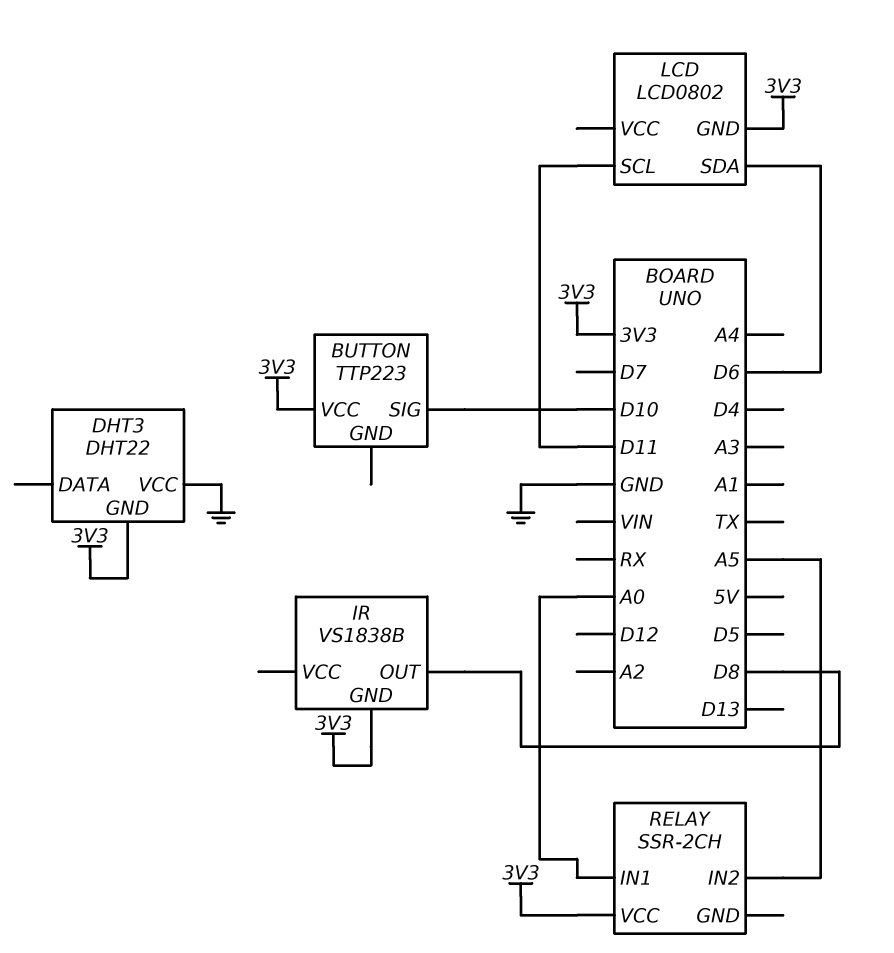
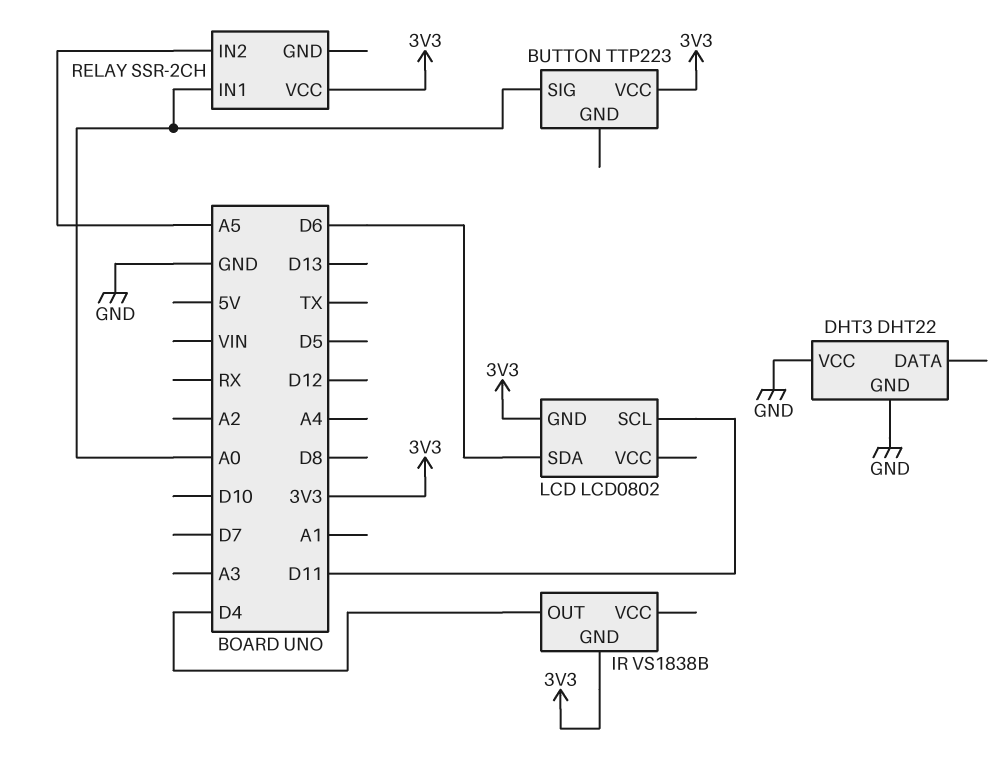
BUTTON pin SIG: D10 -> A0
DHT3 pin GND: 3V3 -> GND
IR pin OUT: D8 -> D4

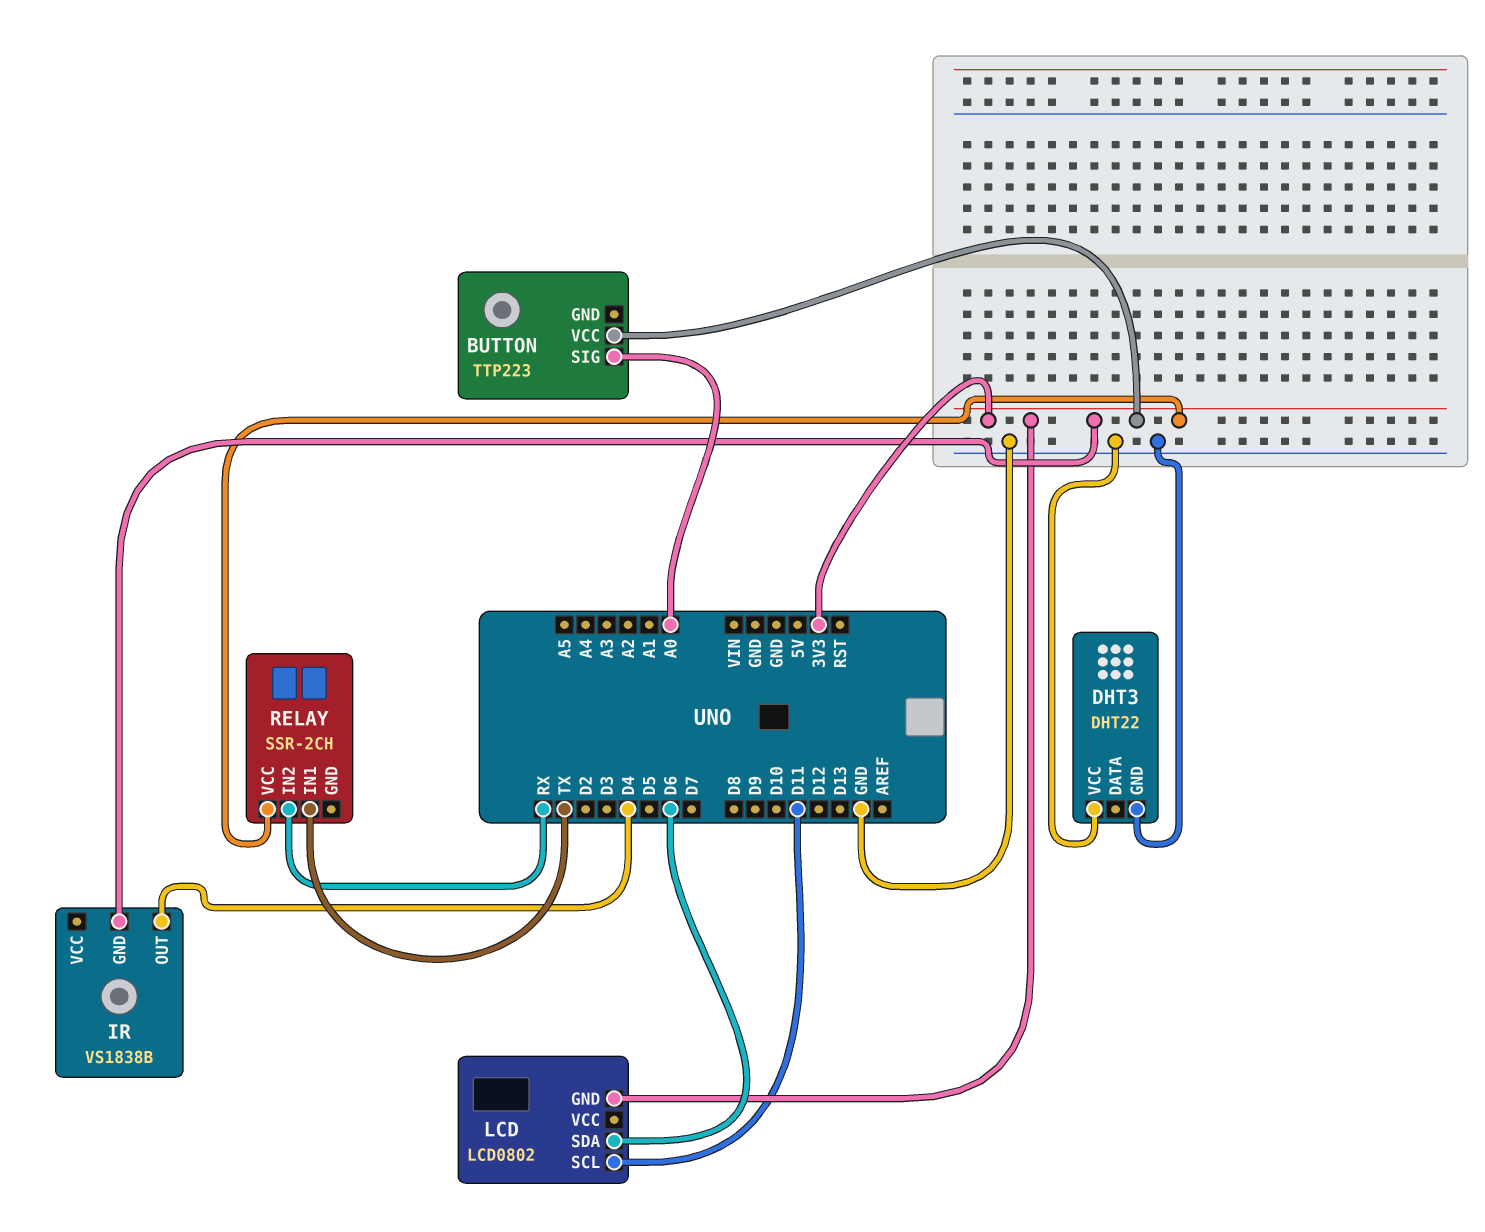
RELAY pin IN1: A0 -> TX
RELAY pin IN2: A5 -> RX

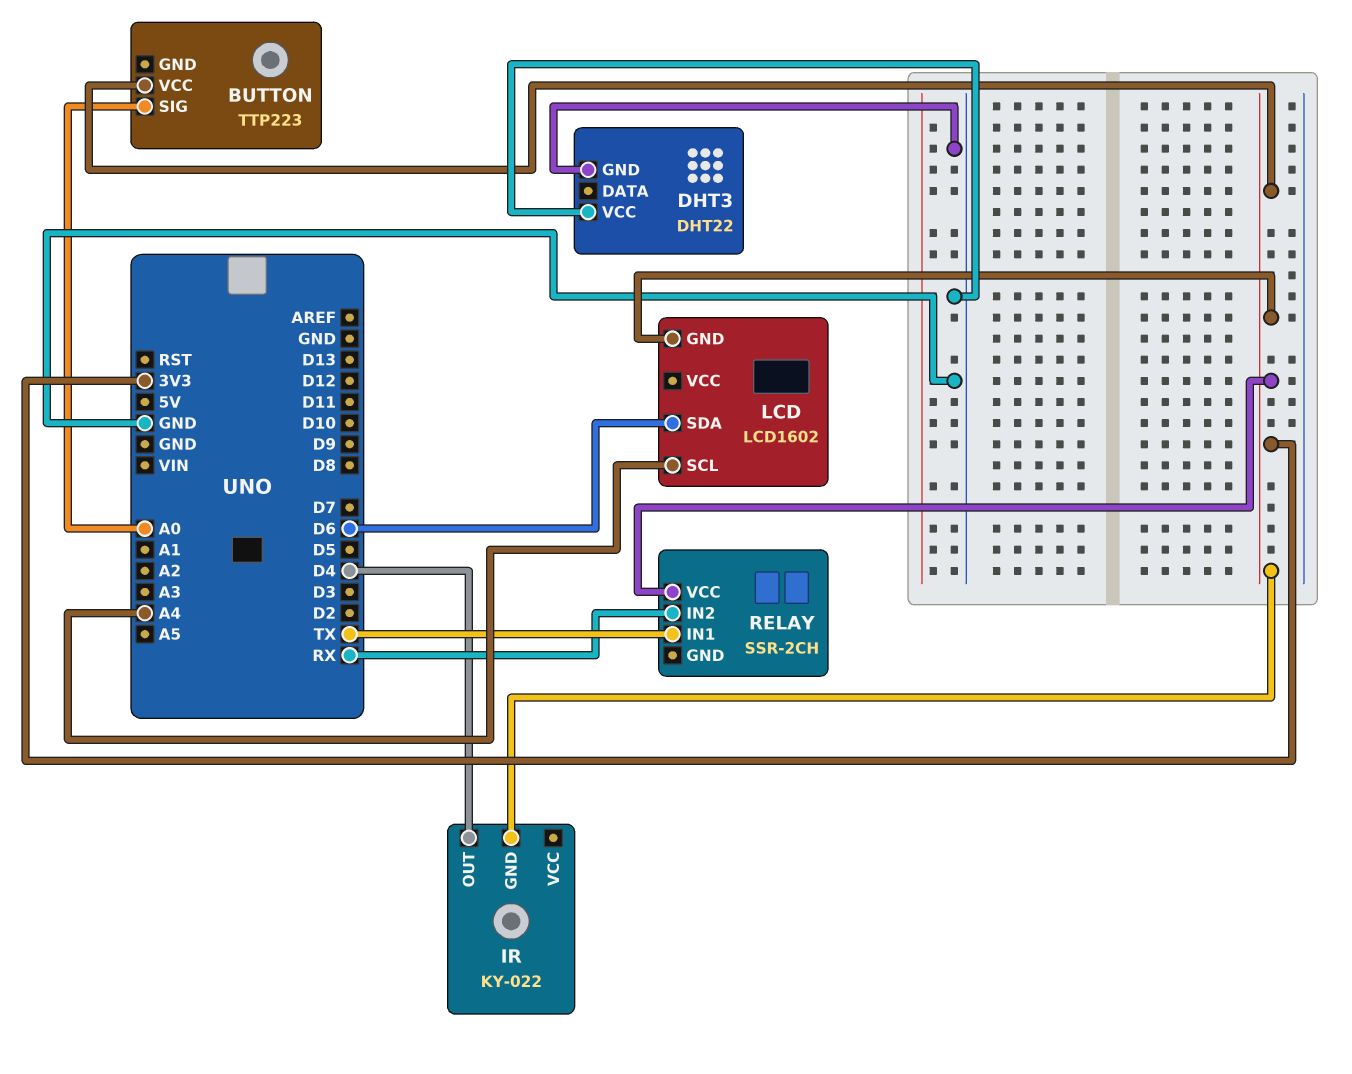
IR: VS1838B -> KY-022
LCD: LCD0802 -> LCD1602
LCD pin SCL: D11 -> A4

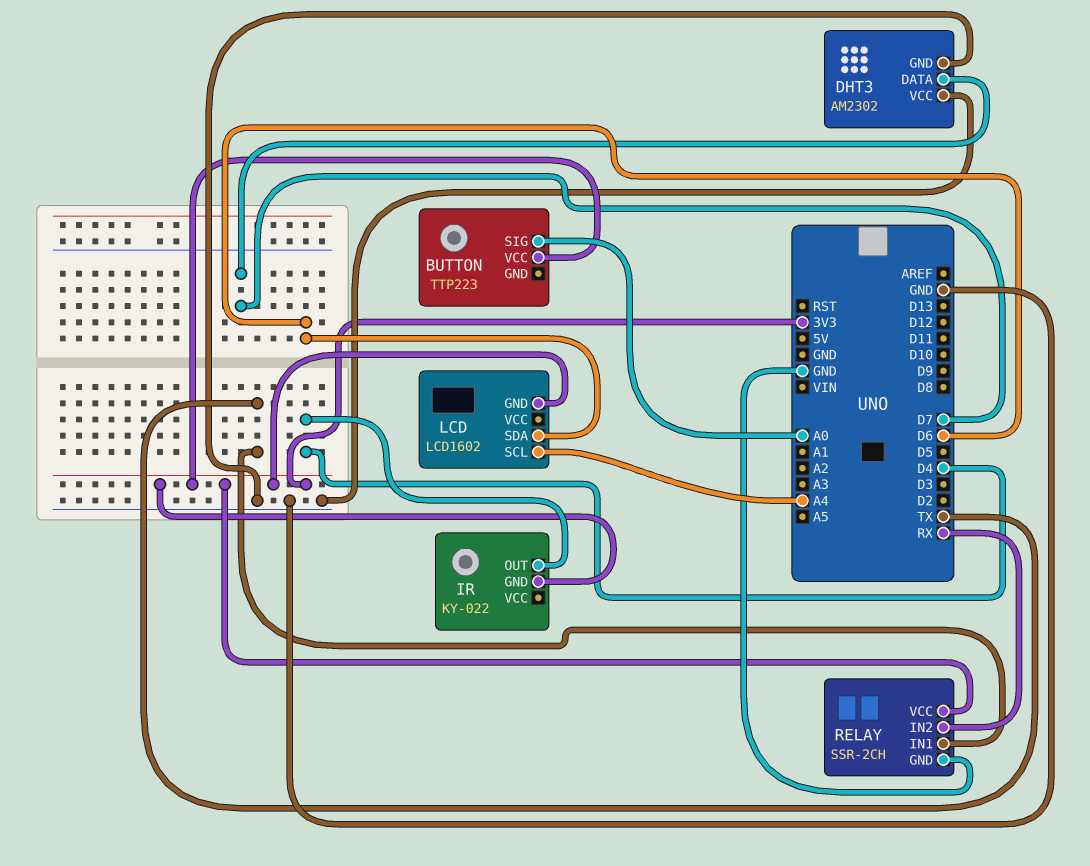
DHT3: DHT22 -> AM2302
DHT3 pin DATA: none -> D7
RELAY pin GND: none -> GND

